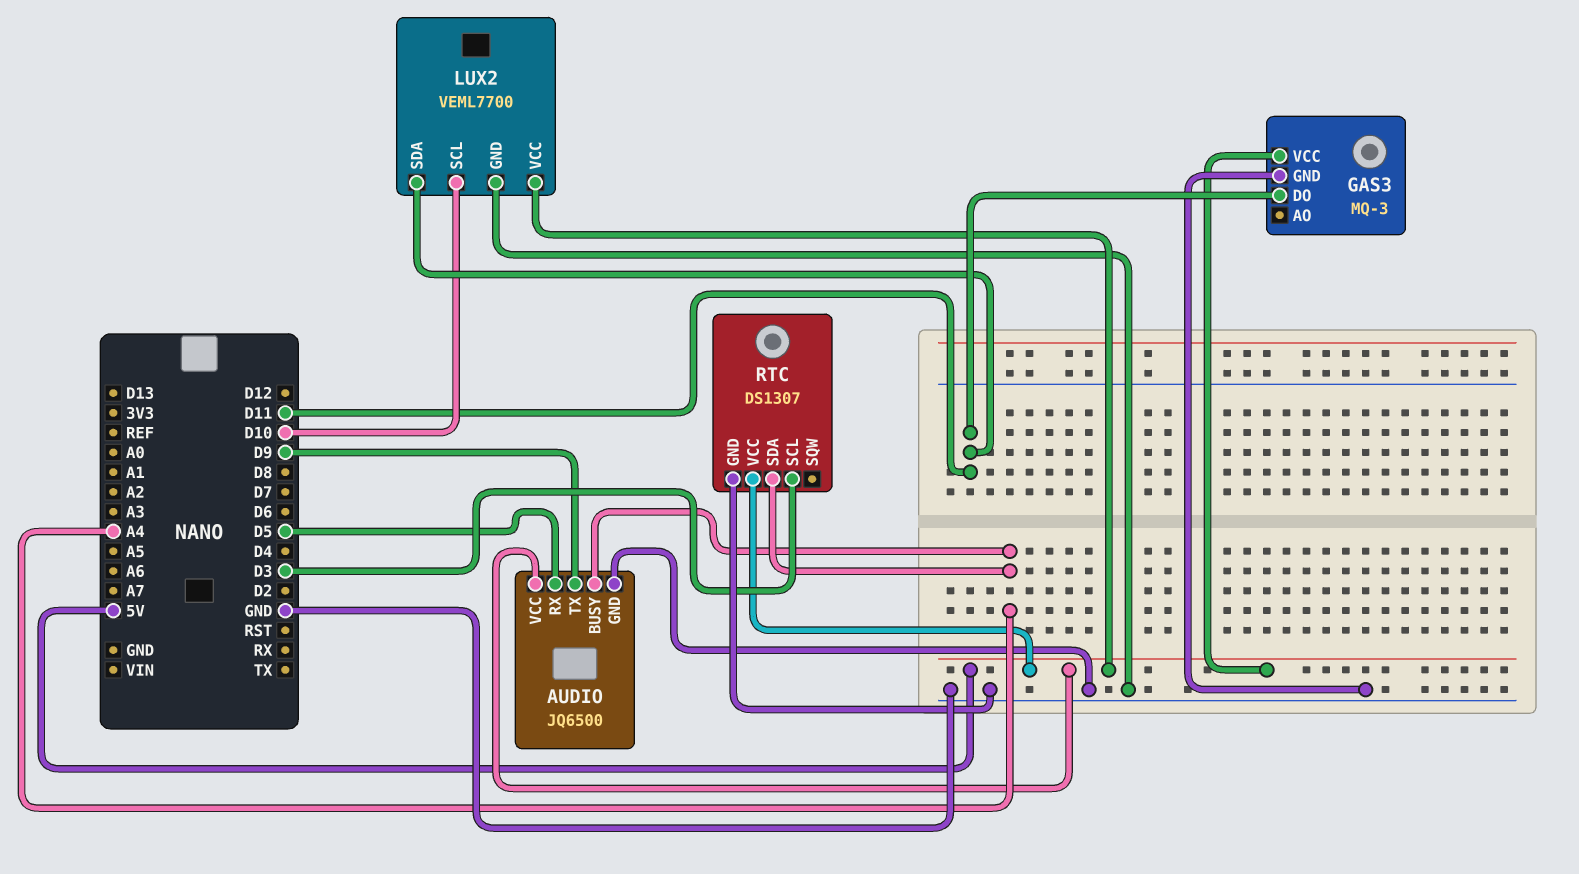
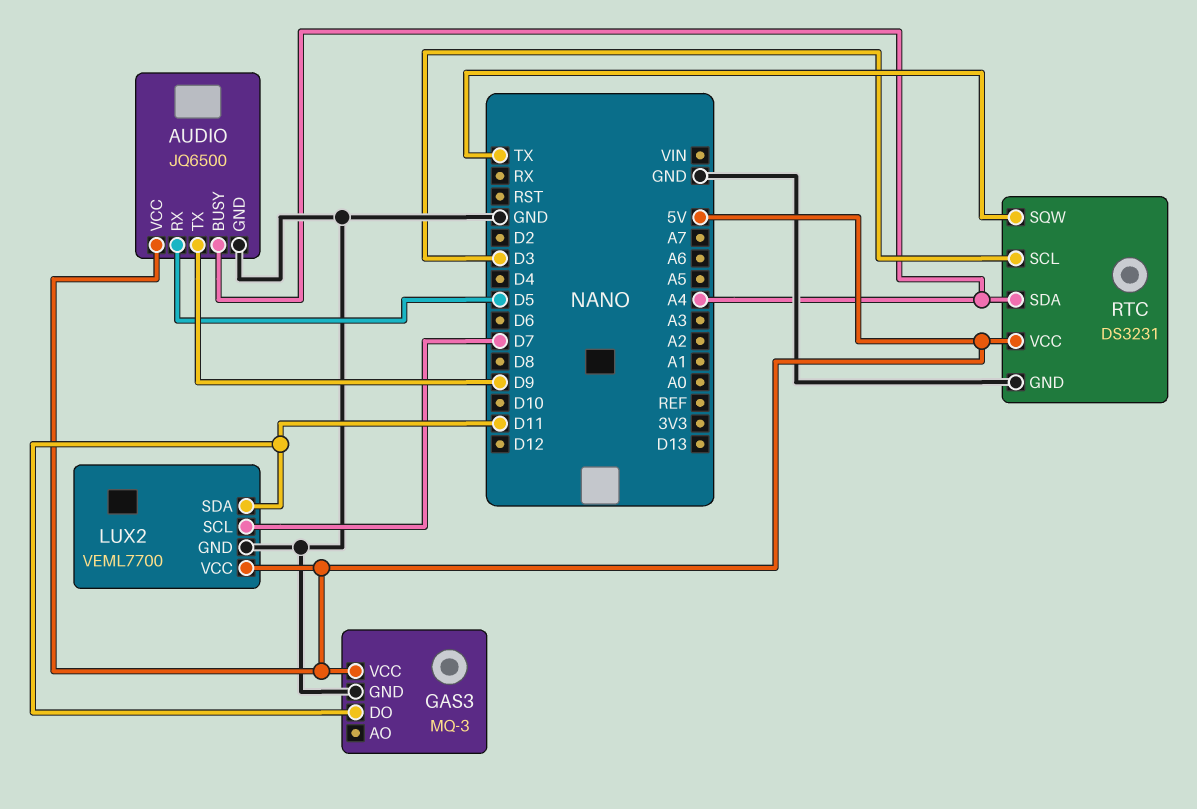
LUX2 pin SCL: D10 -> D7
RTC: DS1307 -> DS3231
RTC pin SQW: none -> TX

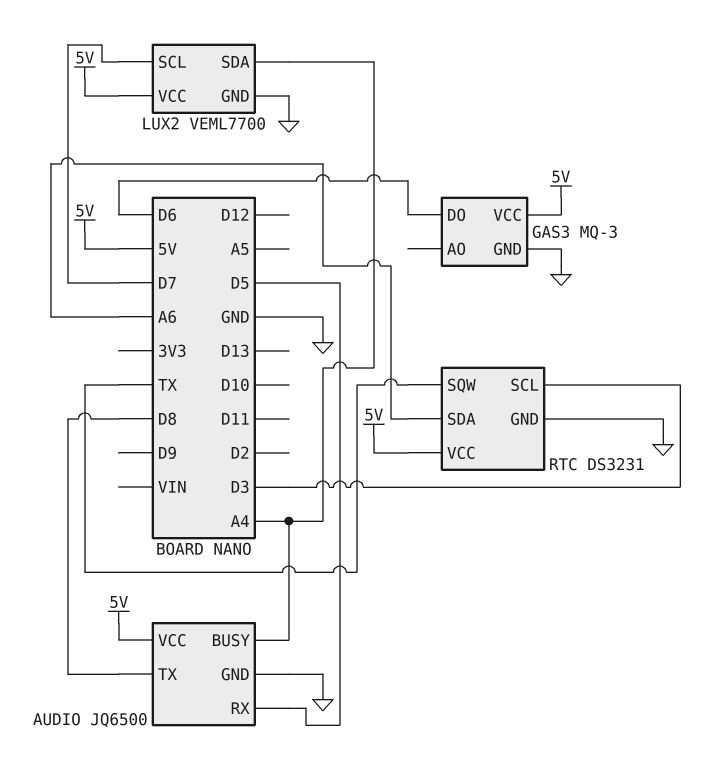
AUDIO pin TX: D9 -> D8
GAS3 pin DO: D11 -> D6
LUX2 pin SDA: D11 -> A4
RTC pin SDA: A4 -> A6

